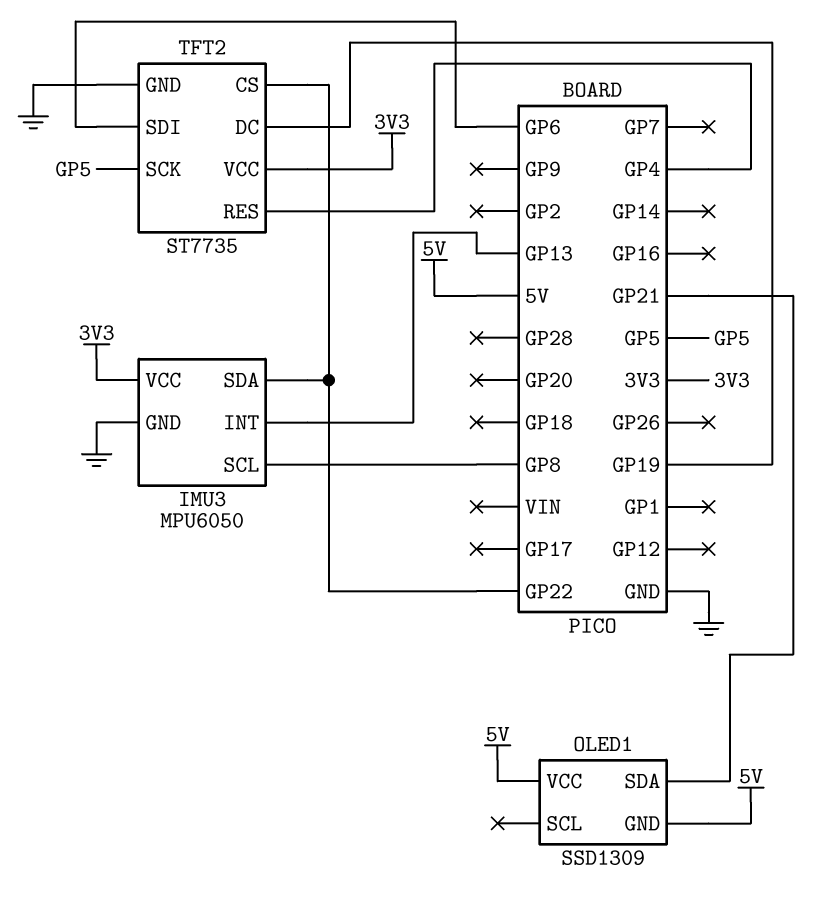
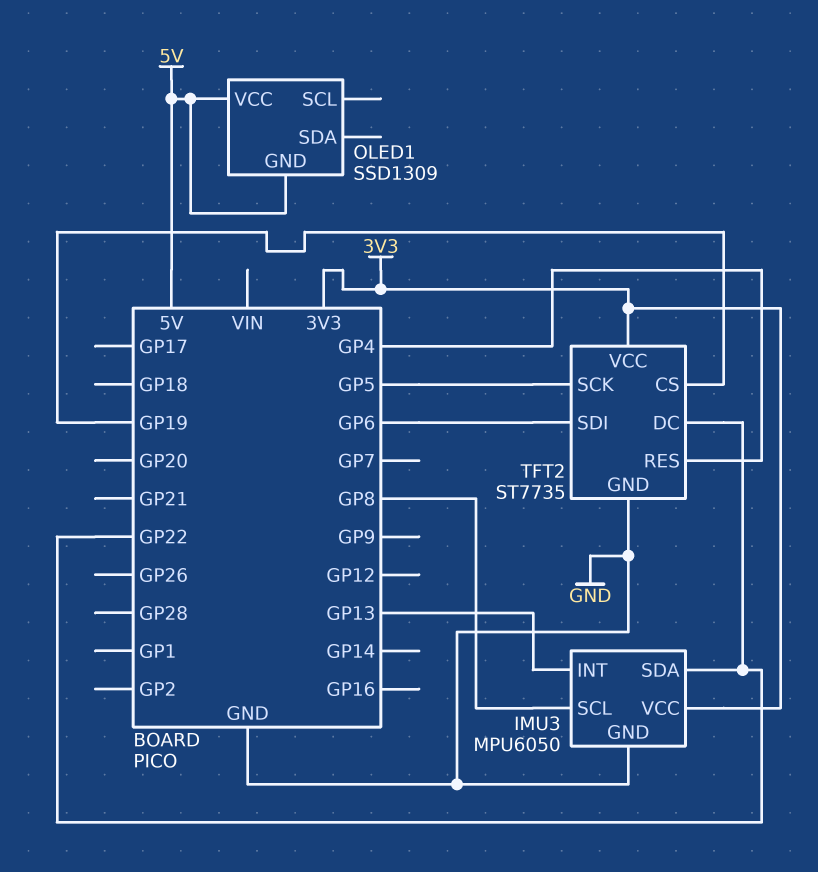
OLED1 pin SDA: GP21 -> none
TFT2 pin CS: GP22 -> GP19
TFT2 pin DC: GP19 -> GP22

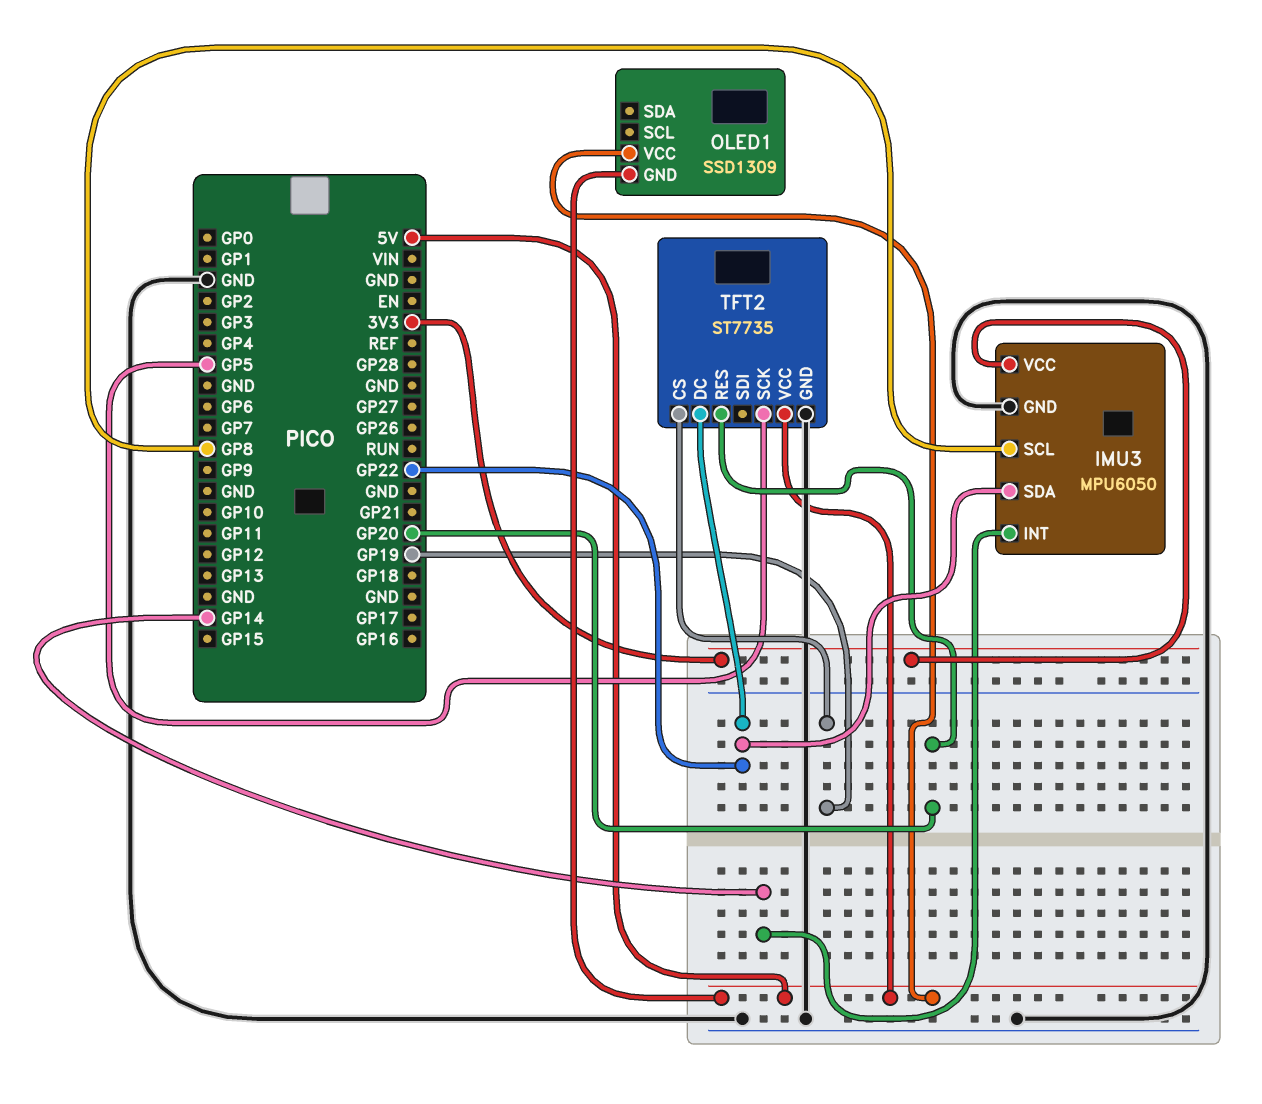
IMU3 pin INT: GP13 -> GP14
TFT2 pin RES: GP4 -> GP20
TFT2 pin SDI: GP6 -> none
TFT2 pin VCC: 3V3 -> 5V

